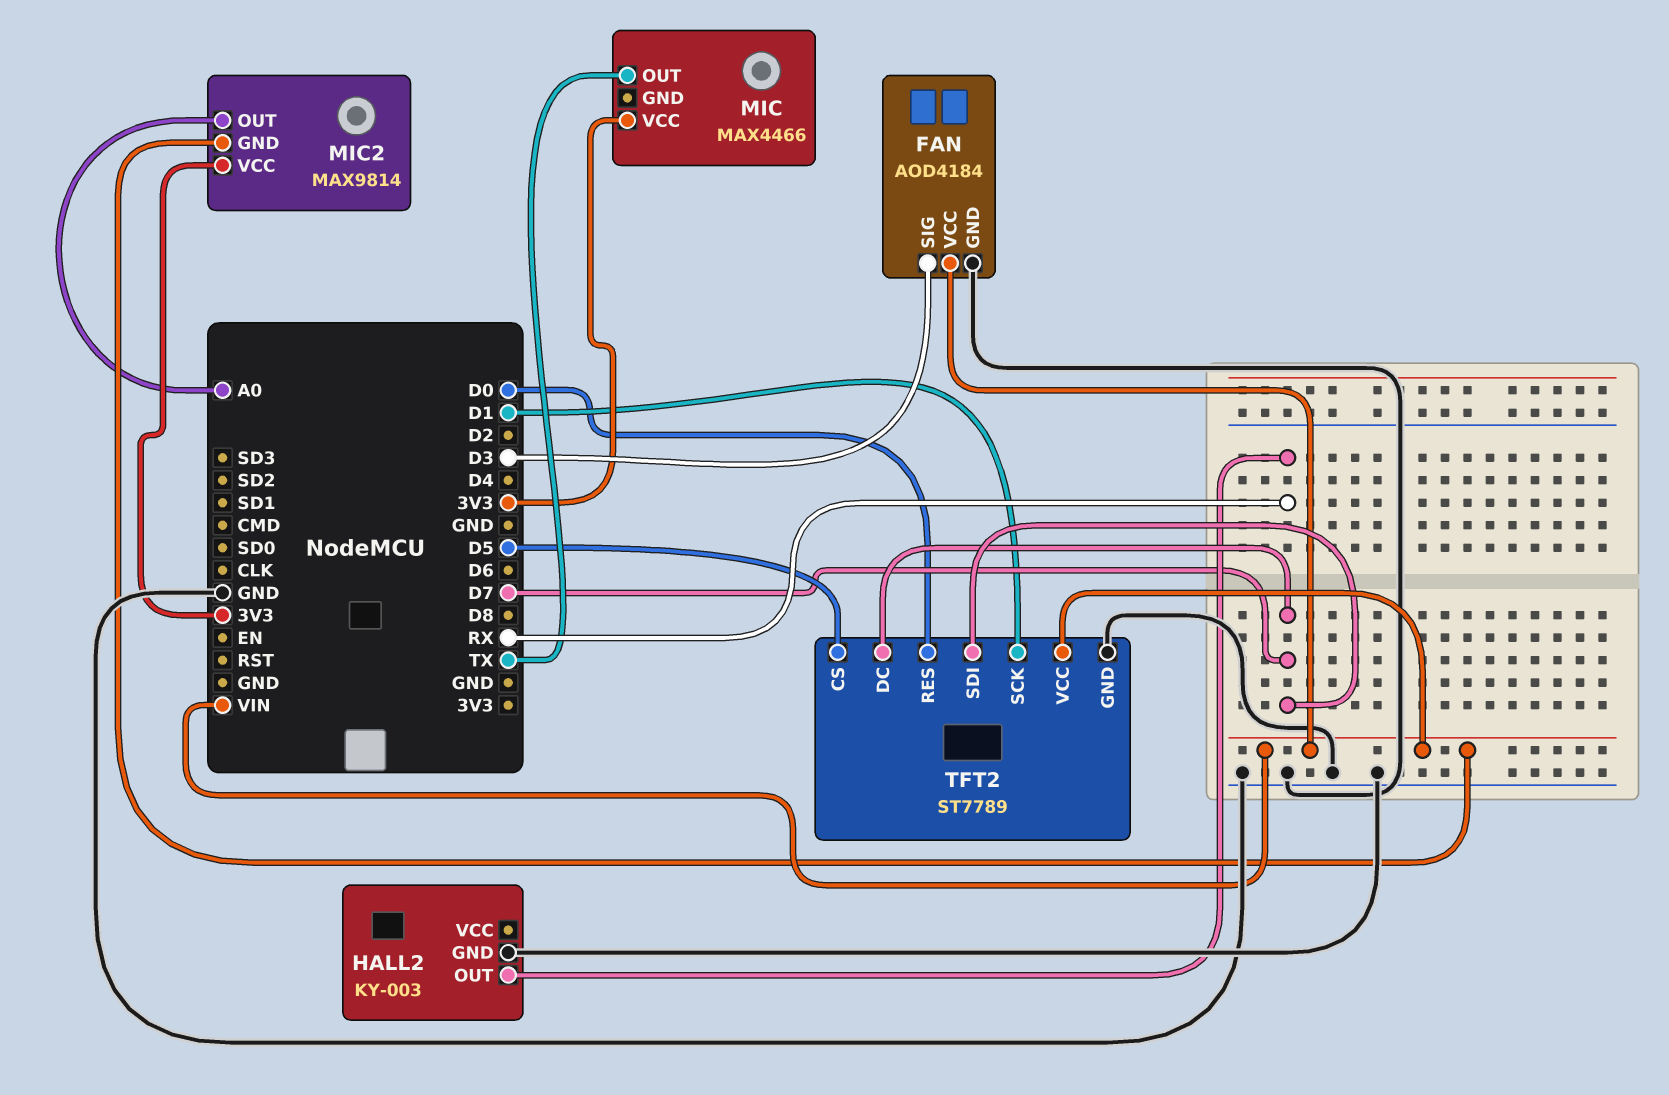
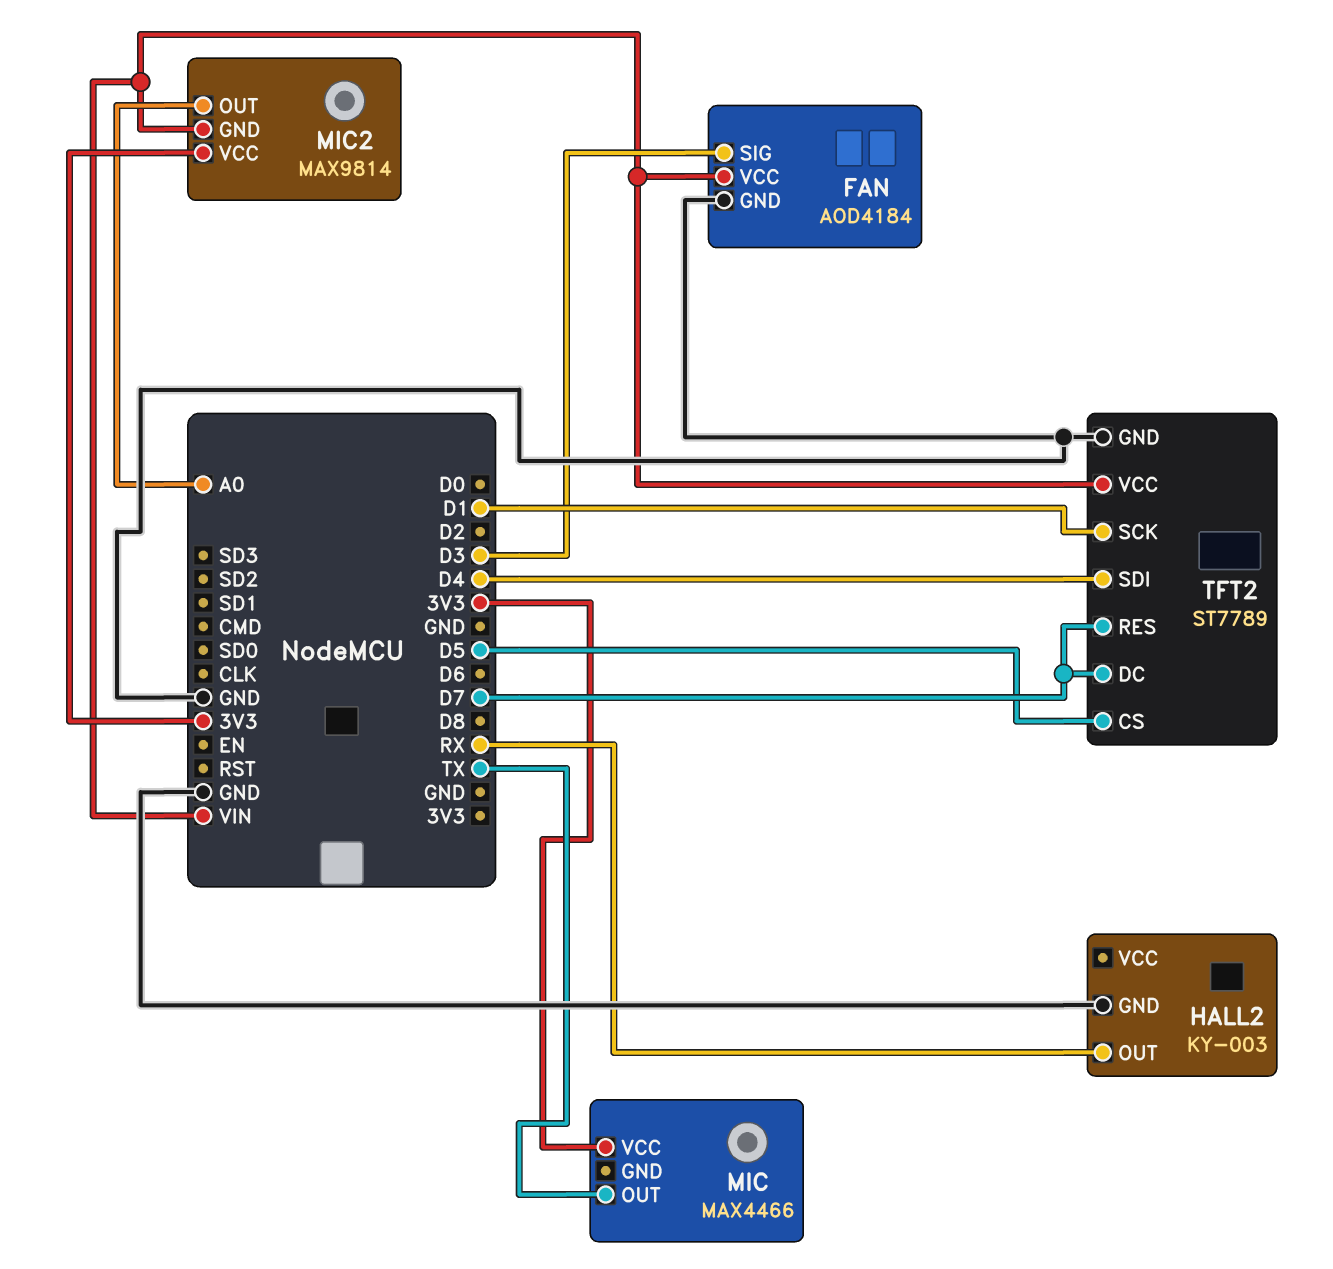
TFT2 pin RES: D0 -> D7
TFT2 pin SDI: D7 -> D4

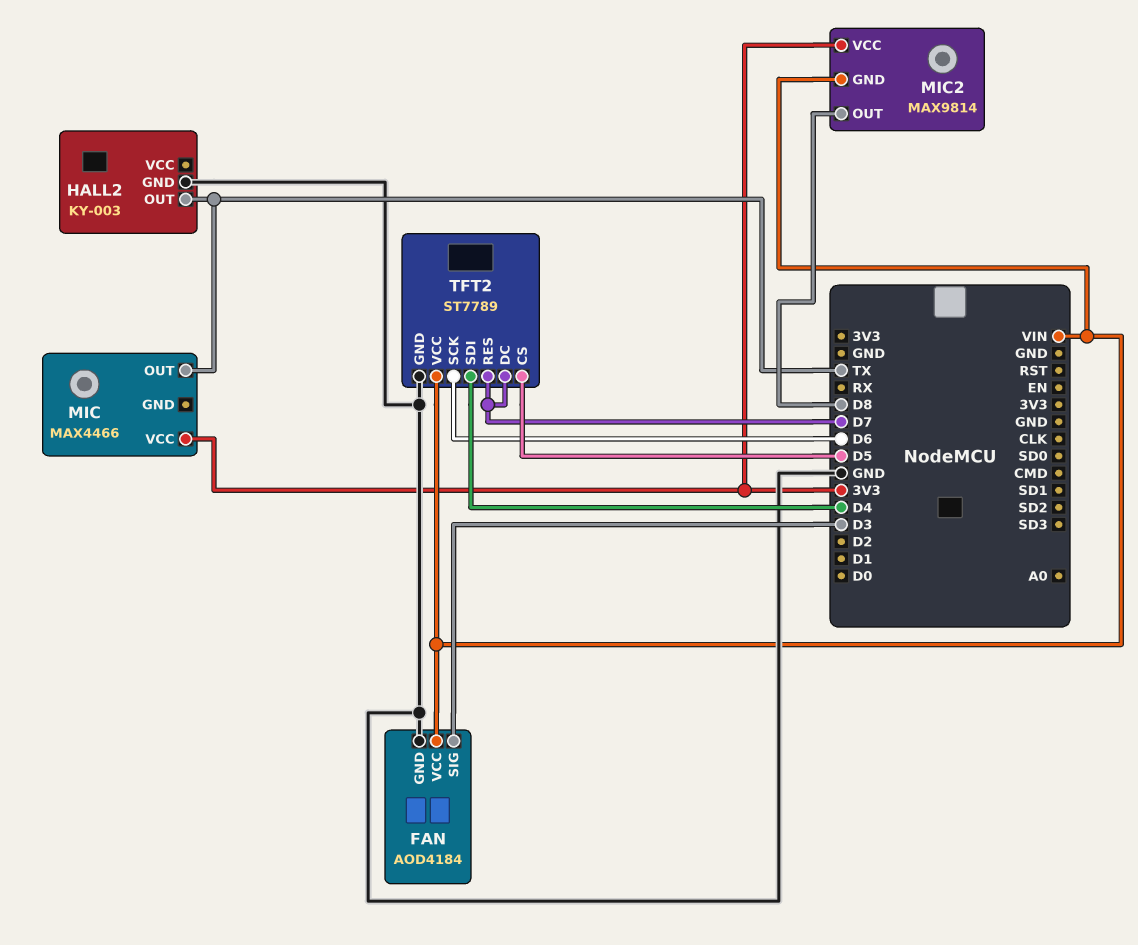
HALL2 pin OUT: RX -> TX
MIC2 pin OUT: A0 -> D8
TFT2 pin SCK: D1 -> D6

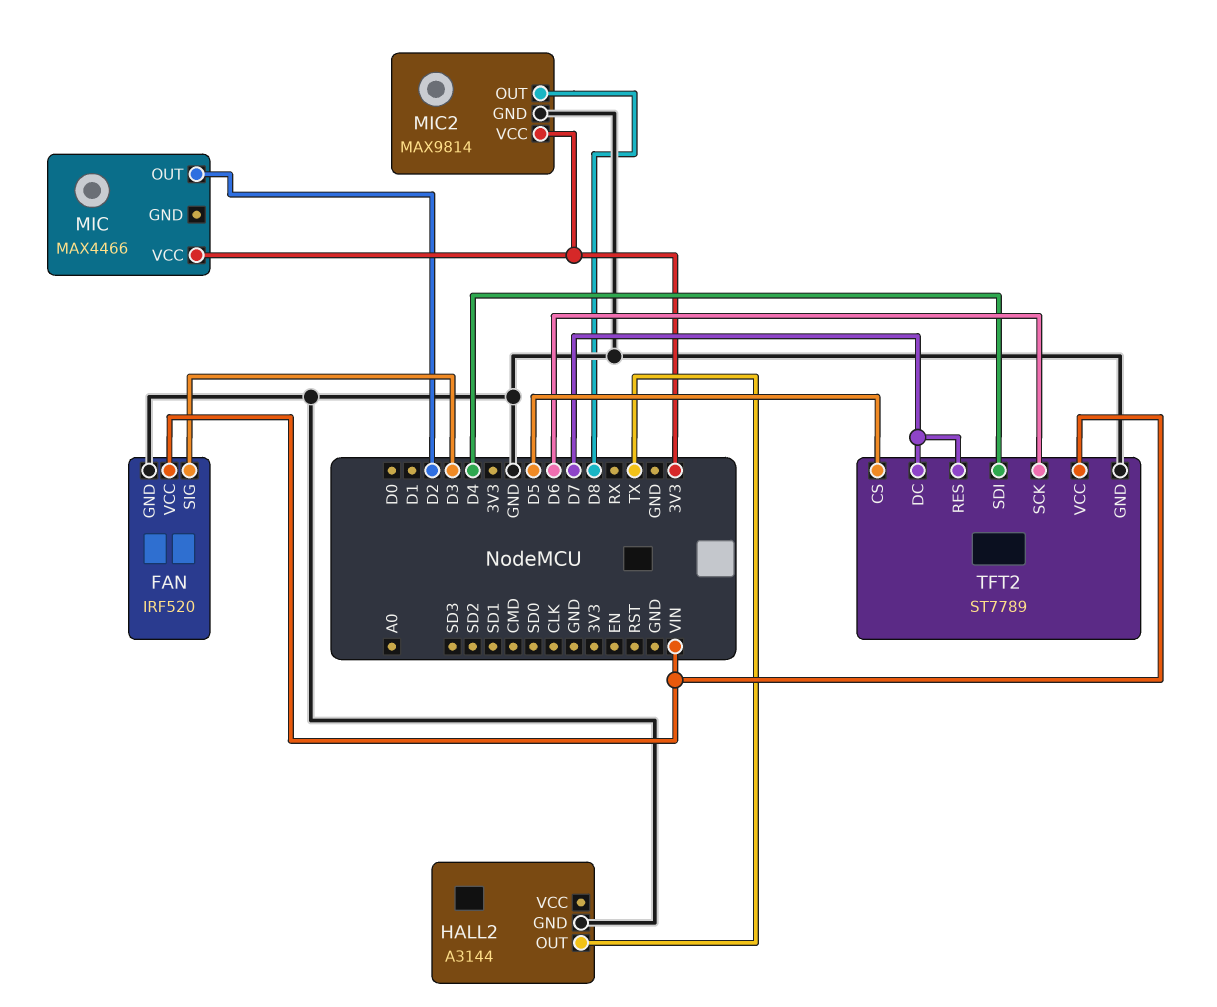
FAN: AOD4184 -> IRF520
HALL2: KY-003 -> A3144
MIC pin OUT: TX -> D2
MIC2 pin GND: VIN -> GND

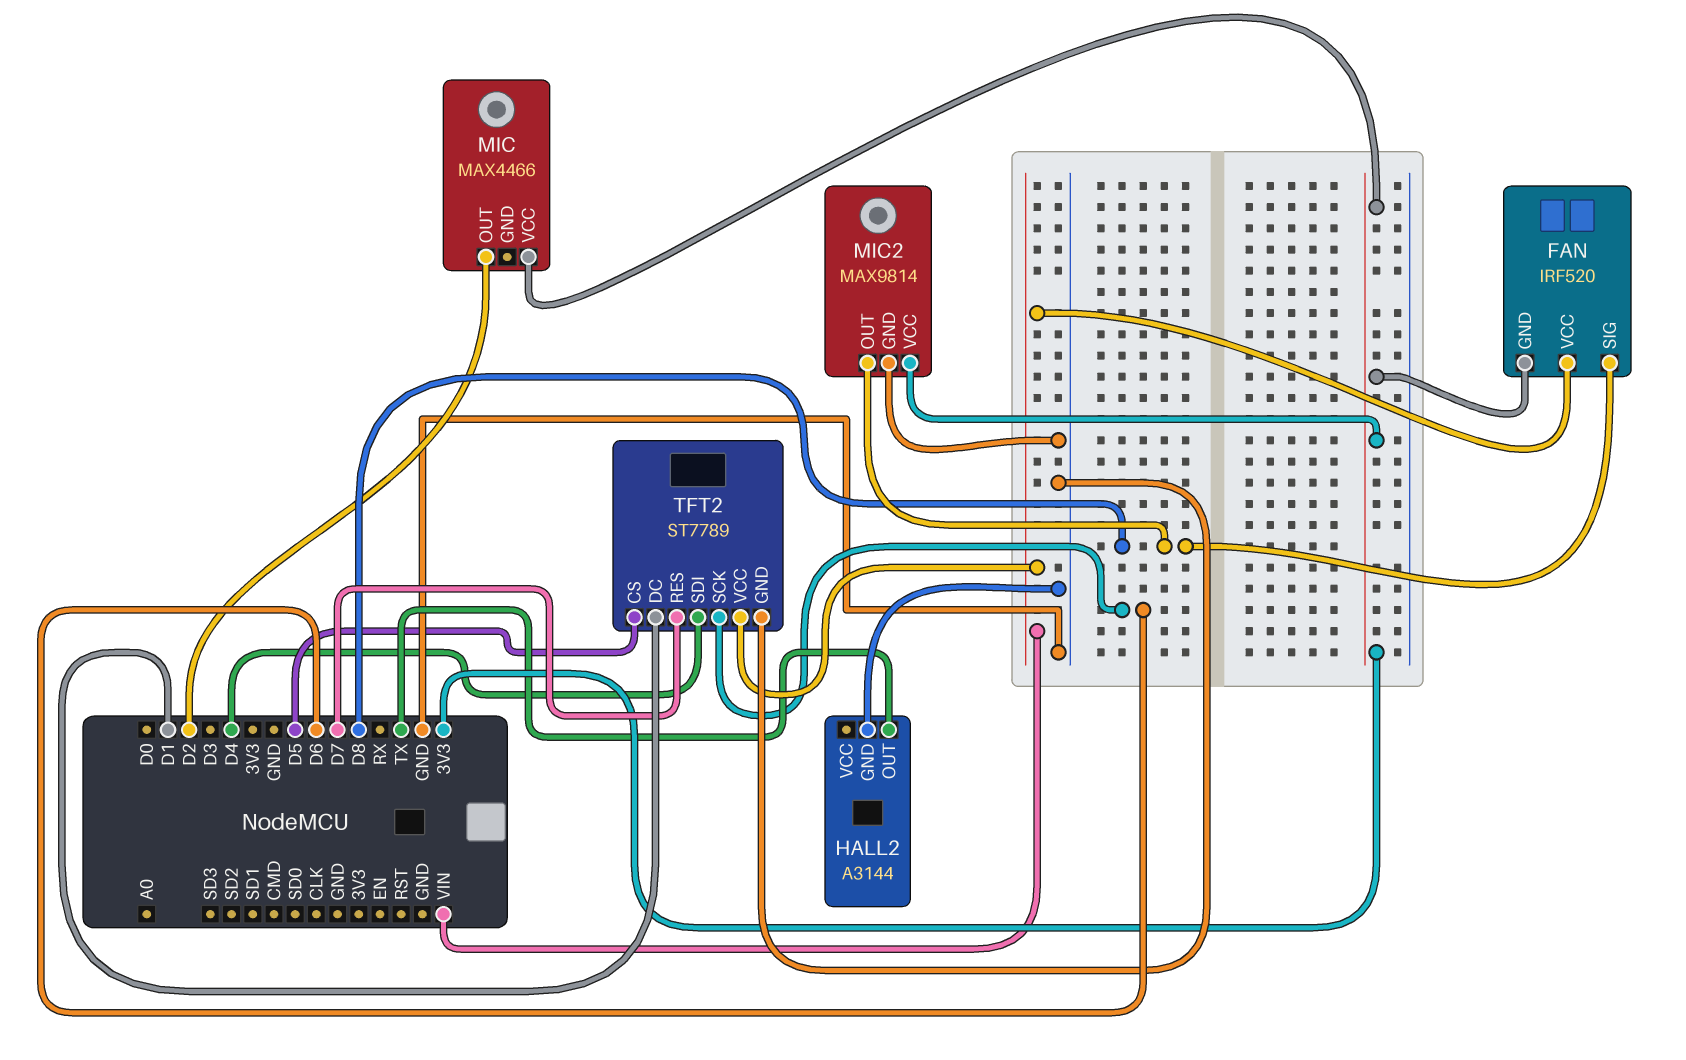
FAN pin GND: GND -> 3V3
FAN pin SIG: D3 -> D8
TFT2 pin DC: D7 -> D1

